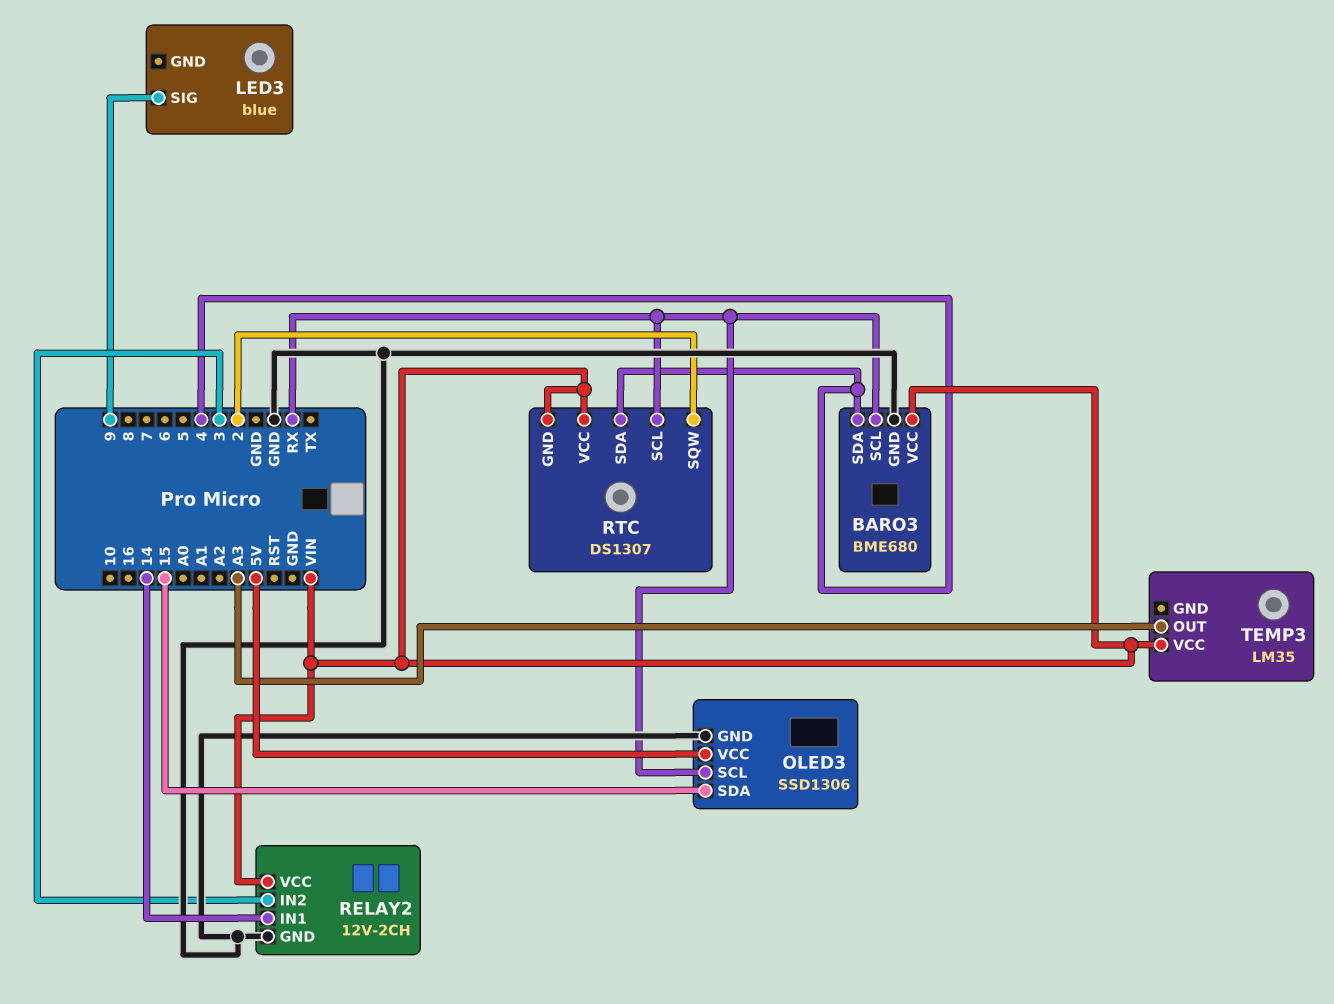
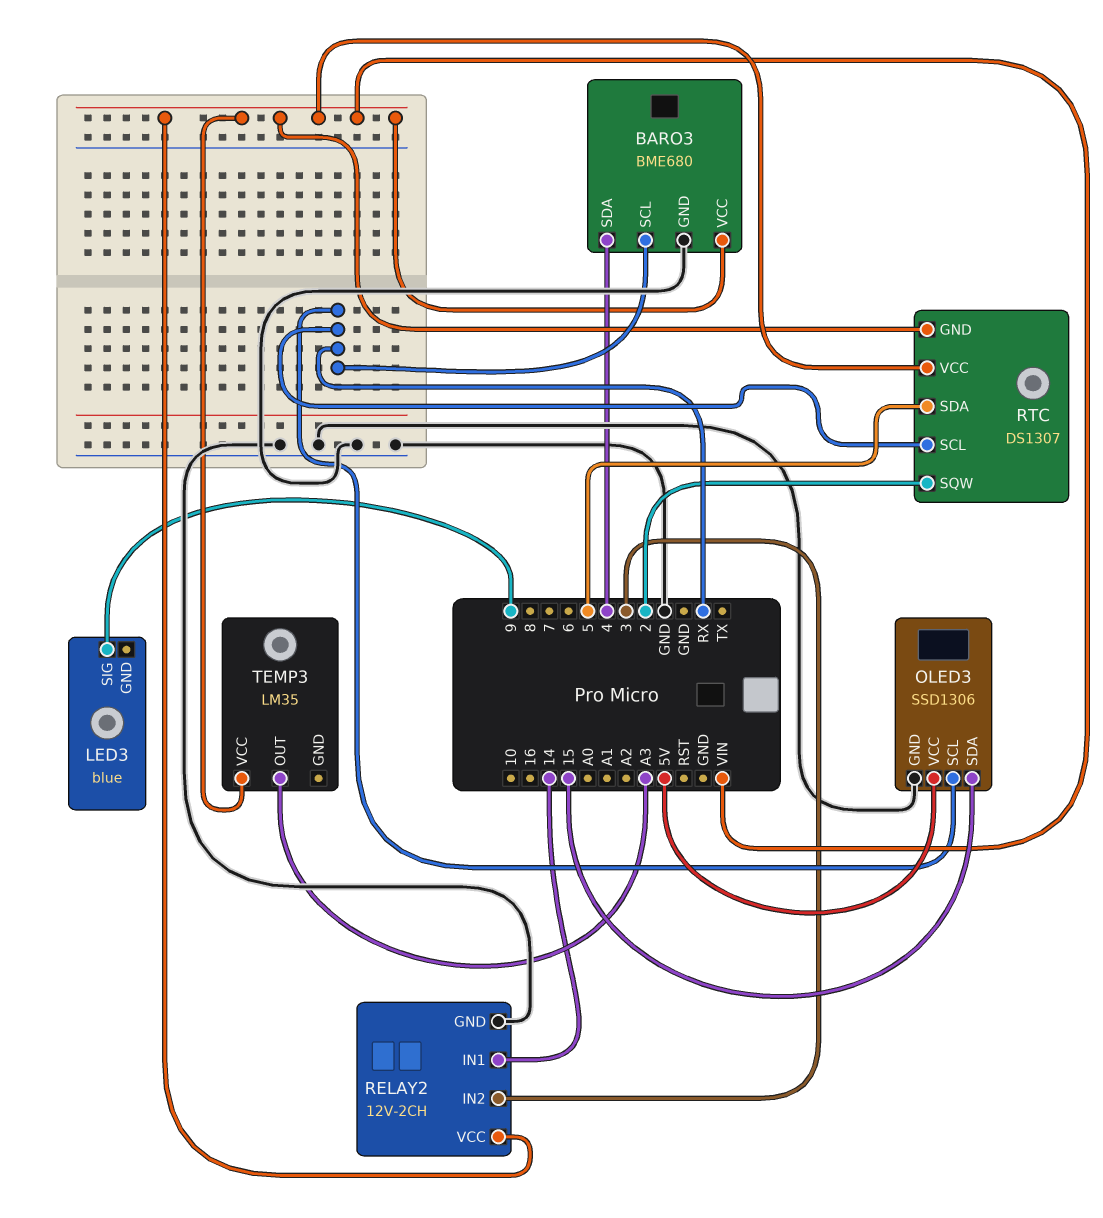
RTC pin SDA: 4 -> 5

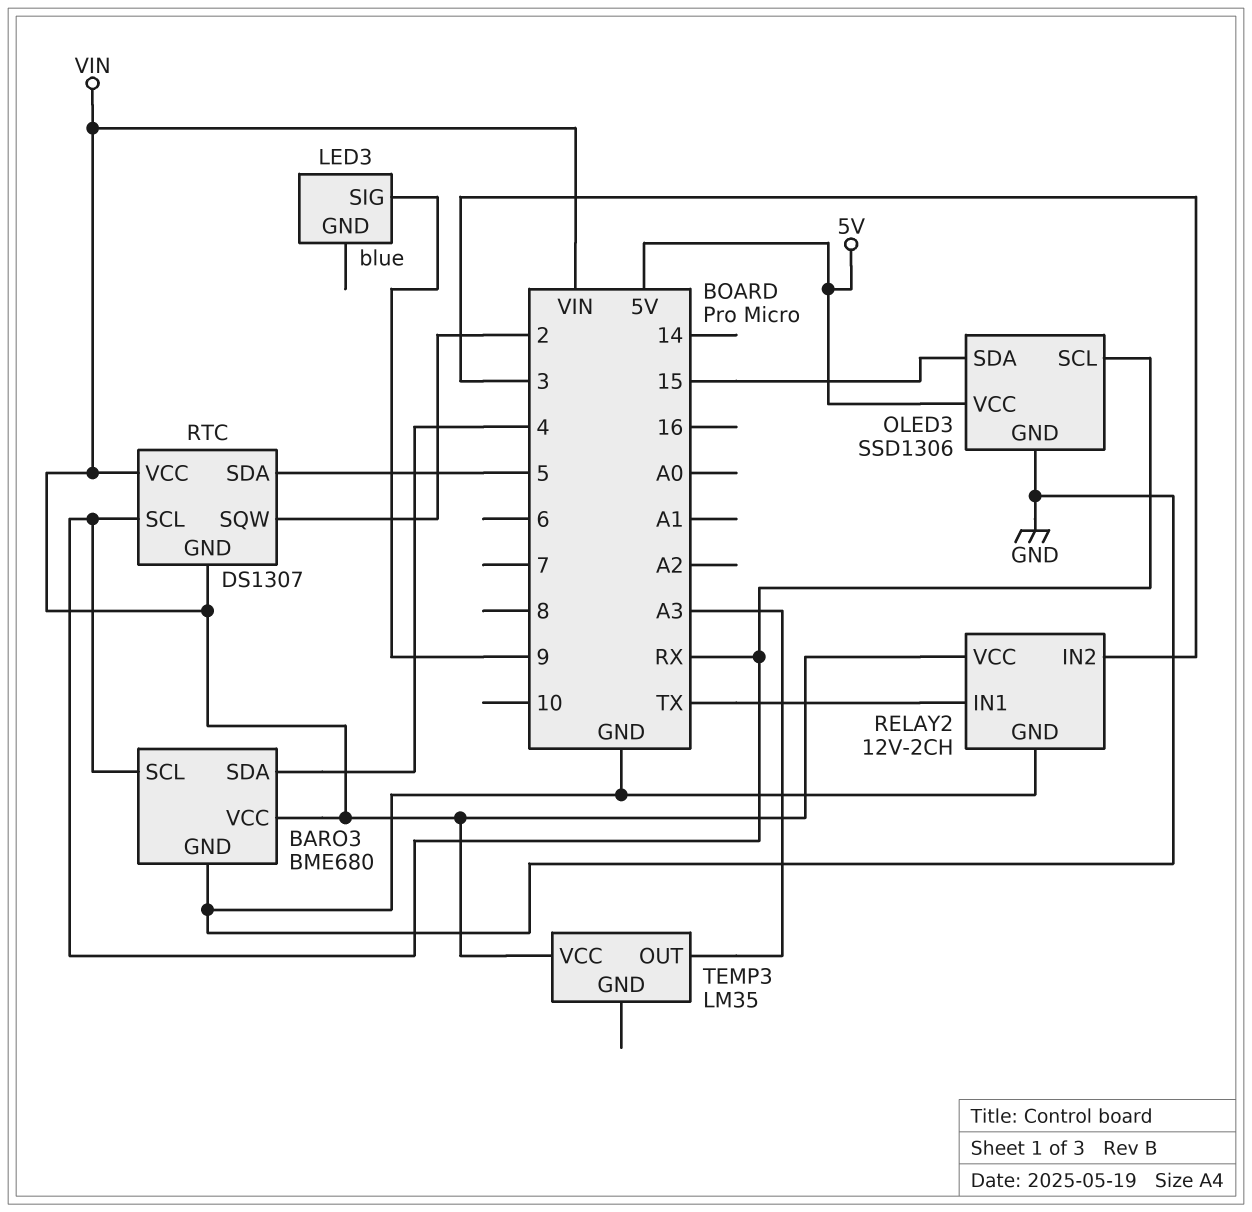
RELAY2 pin IN1: 14 -> TX

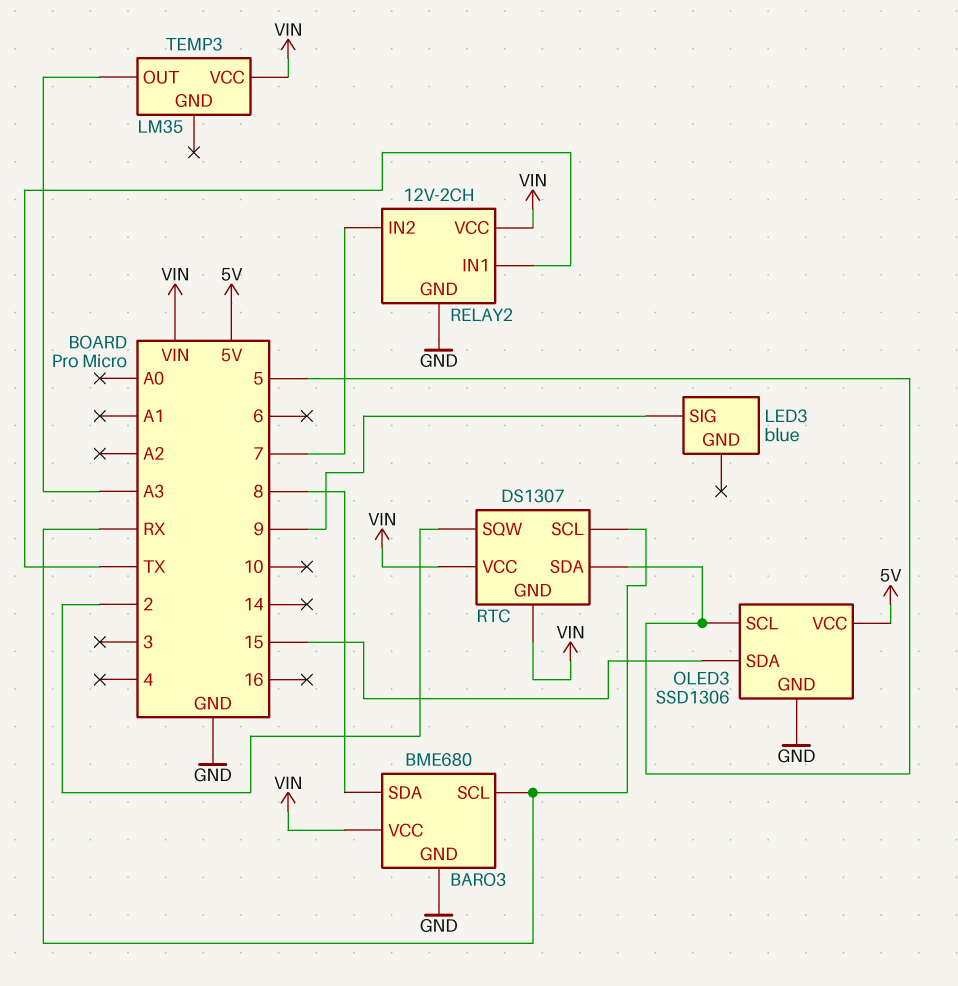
BARO3 pin SDA: 4 -> 8
OLED3 pin SCL: RX -> 5
RELAY2 pin IN2: 3 -> 7

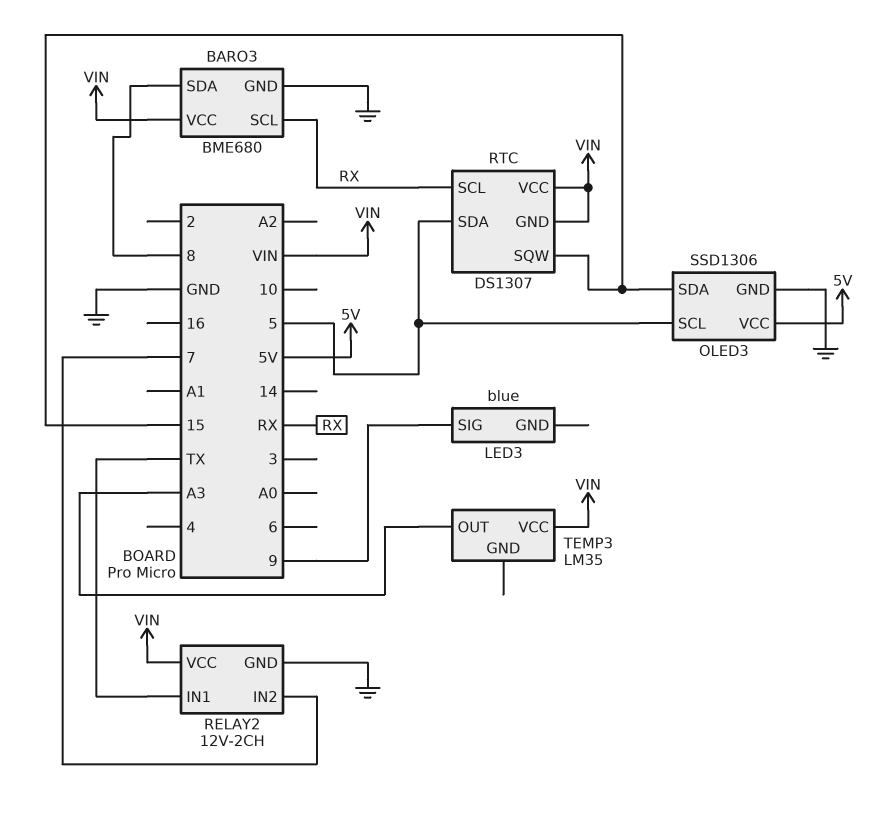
RTC pin SQW: 2 -> 15

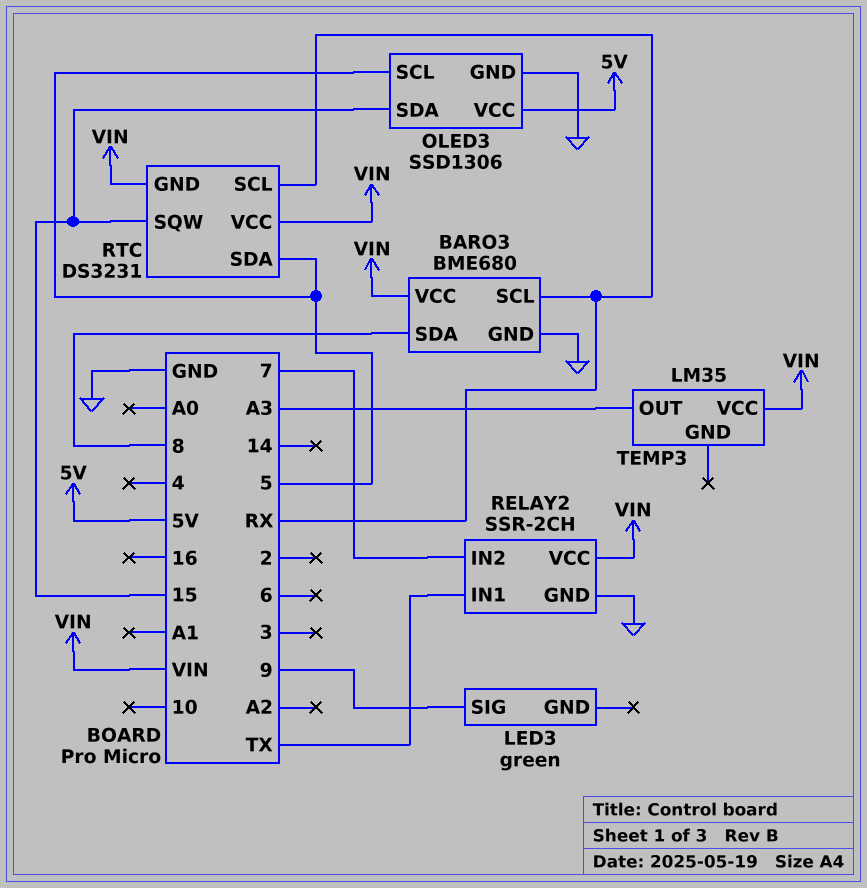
LED3: blue -> green
RELAY2: 12V-2CH -> SSR-2CH
RTC: DS1307 -> DS3231

